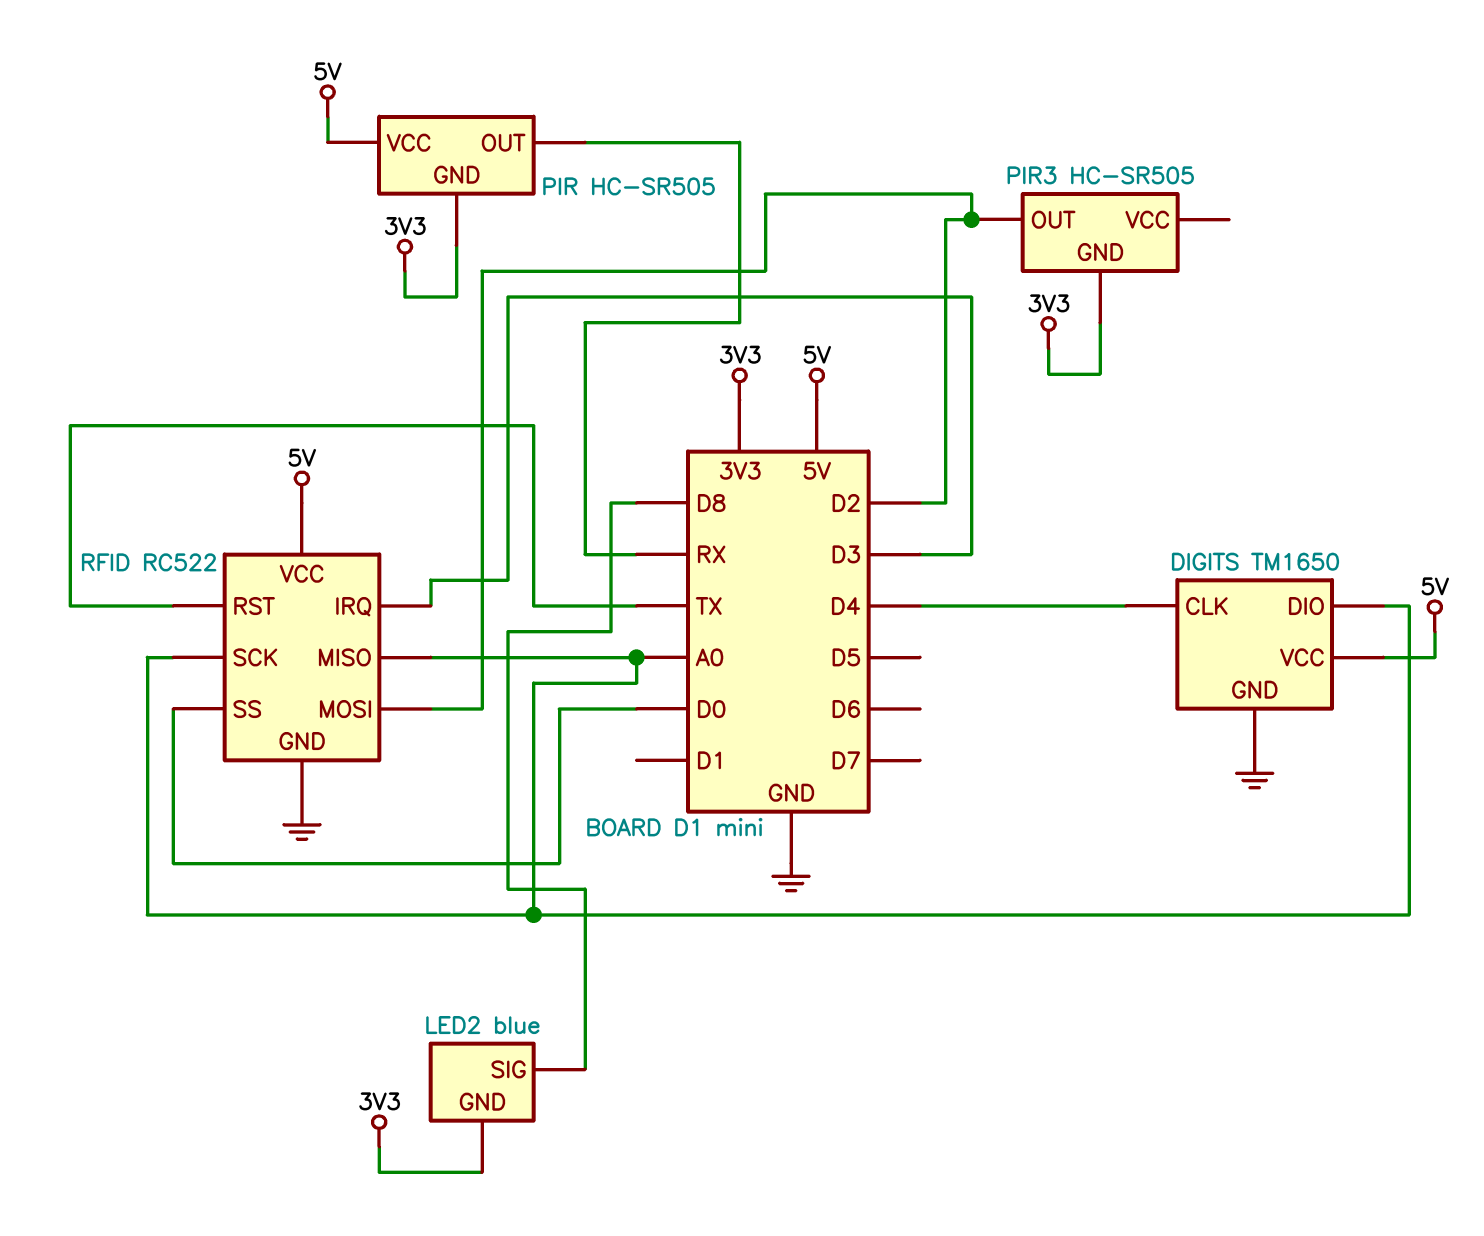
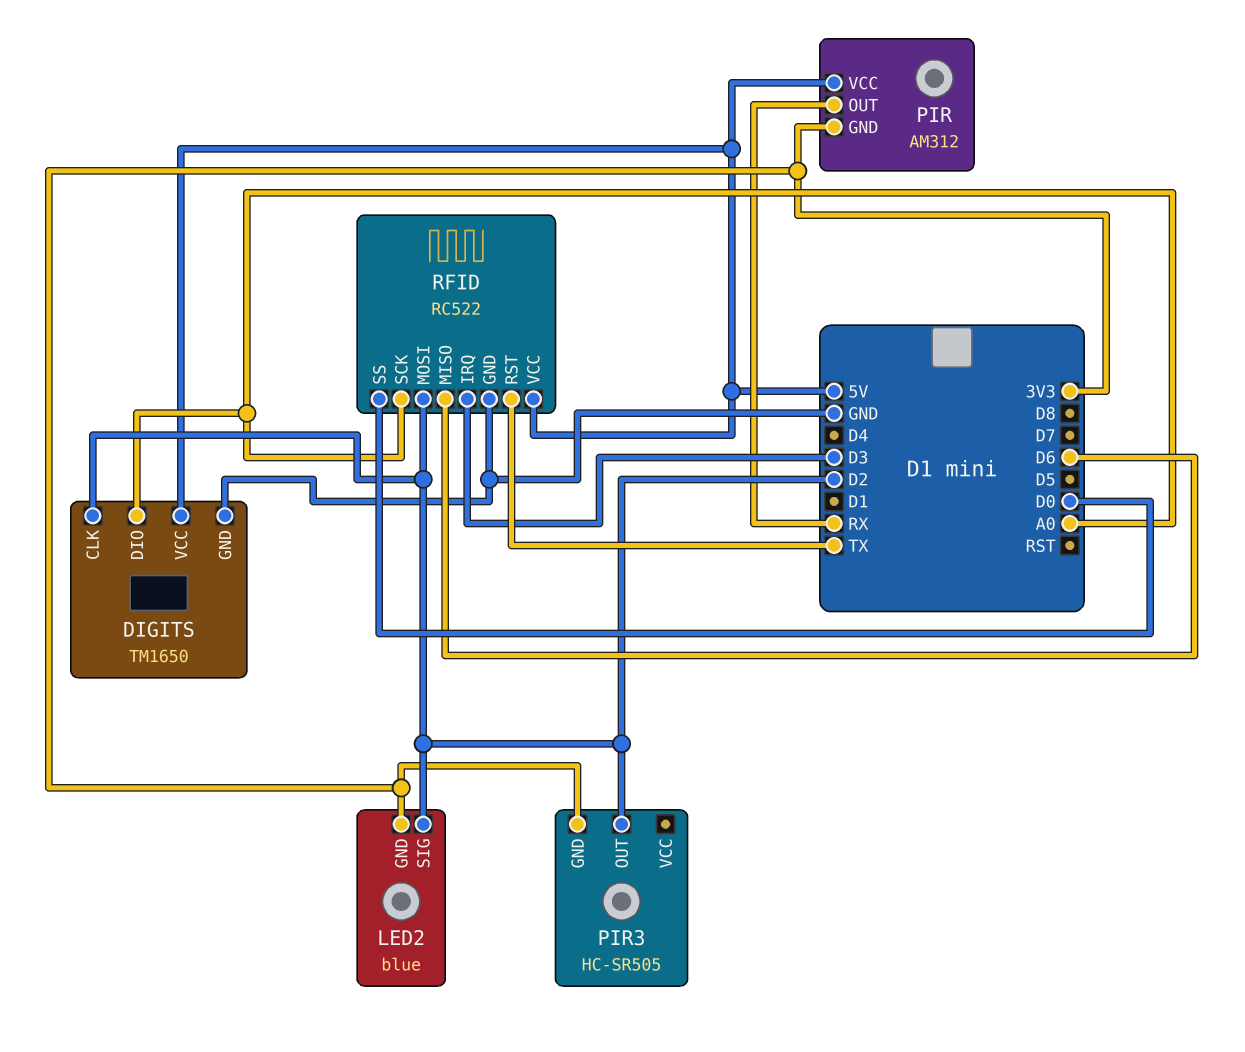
DIGITS pin CLK: D4 -> D2
LED2 pin SIG: D8 -> D2
PIR: HC-SR505 -> AM312
RFID pin MISO: A0 -> D6

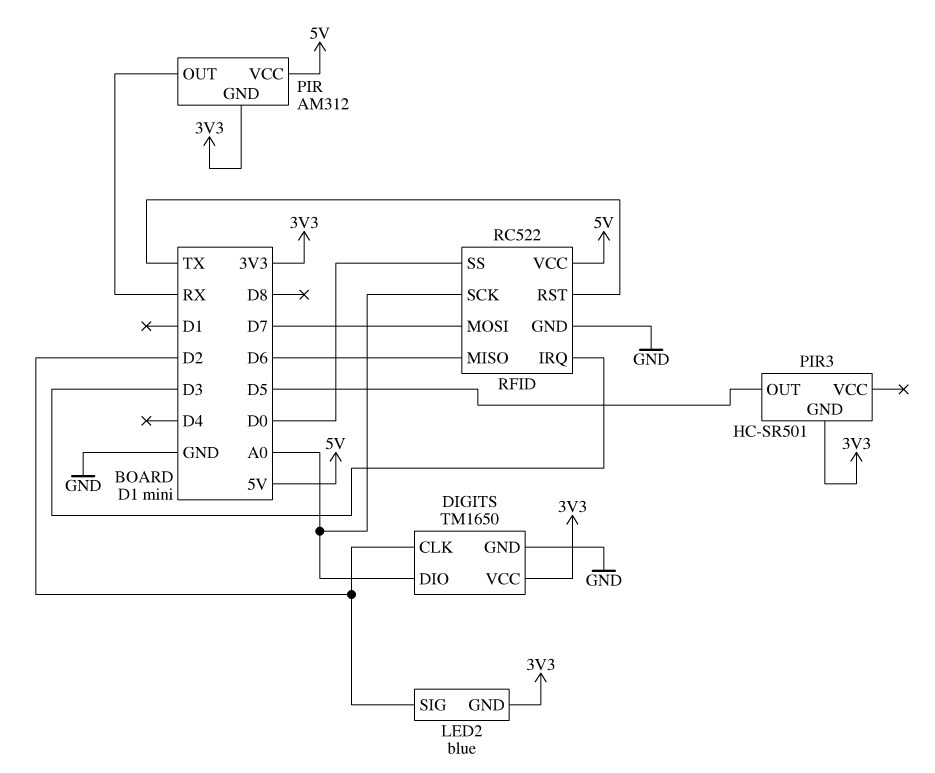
DIGITS pin VCC: 5V -> 3V3
PIR3: HC-SR505 -> HC-SR501
PIR3 pin OUT: D2 -> D5
RFID pin MOSI: D2 -> D7

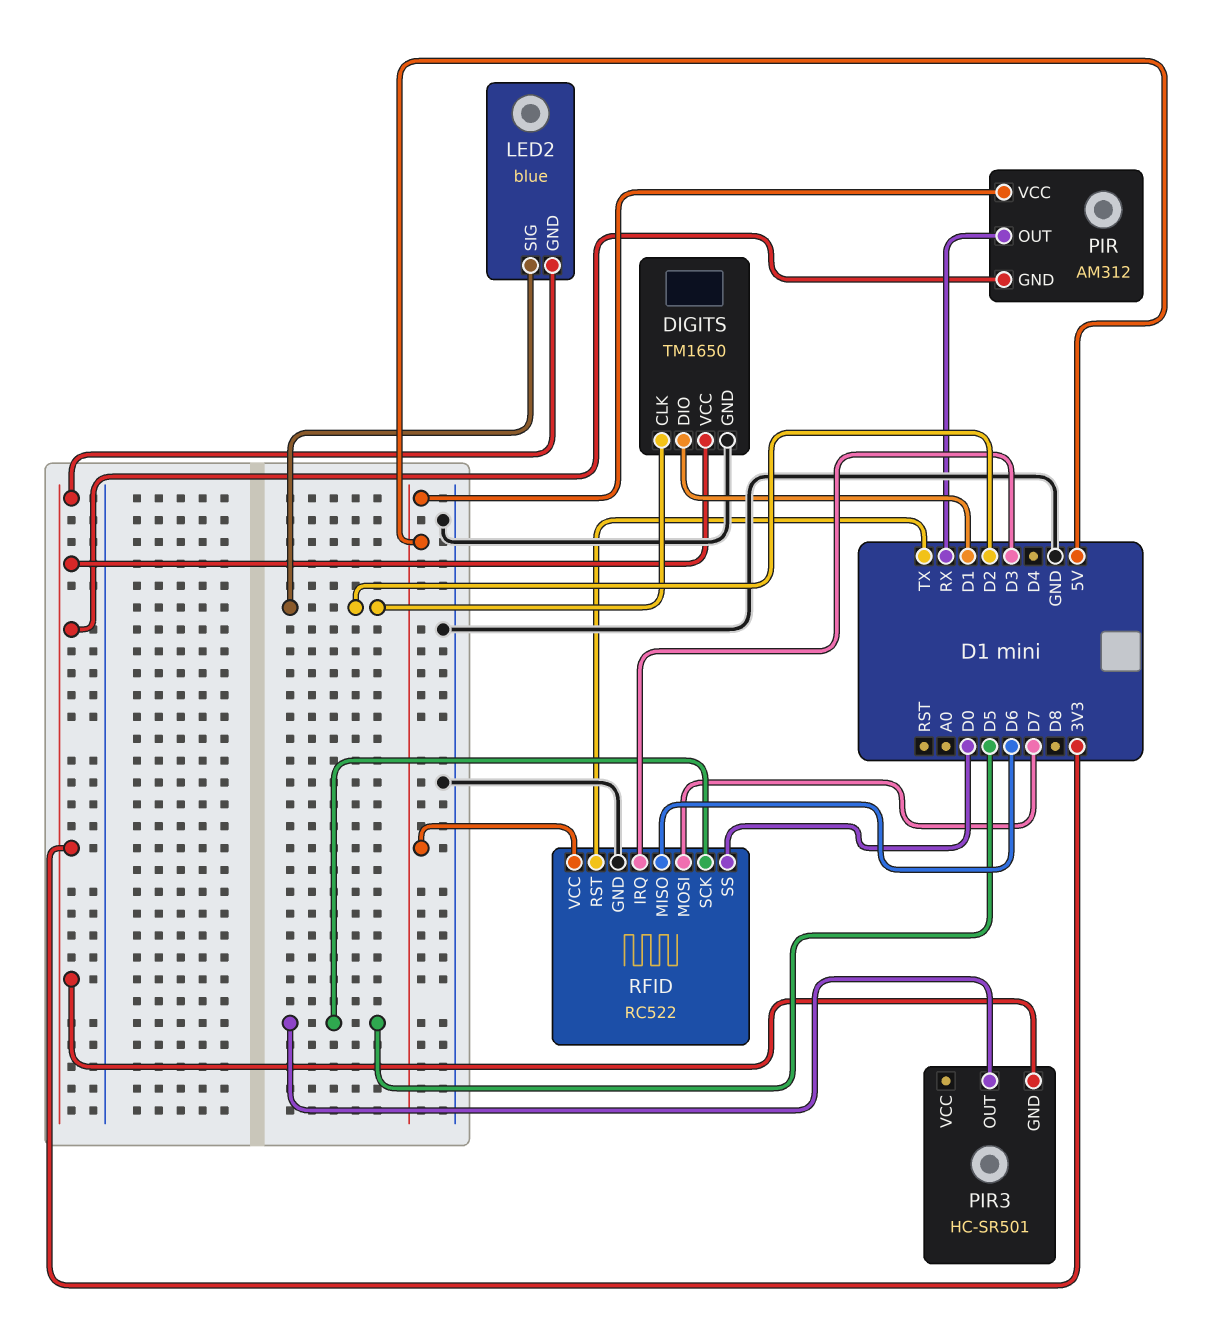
DIGITS pin DIO: A0 -> D1
RFID pin SCK: A0 -> D5

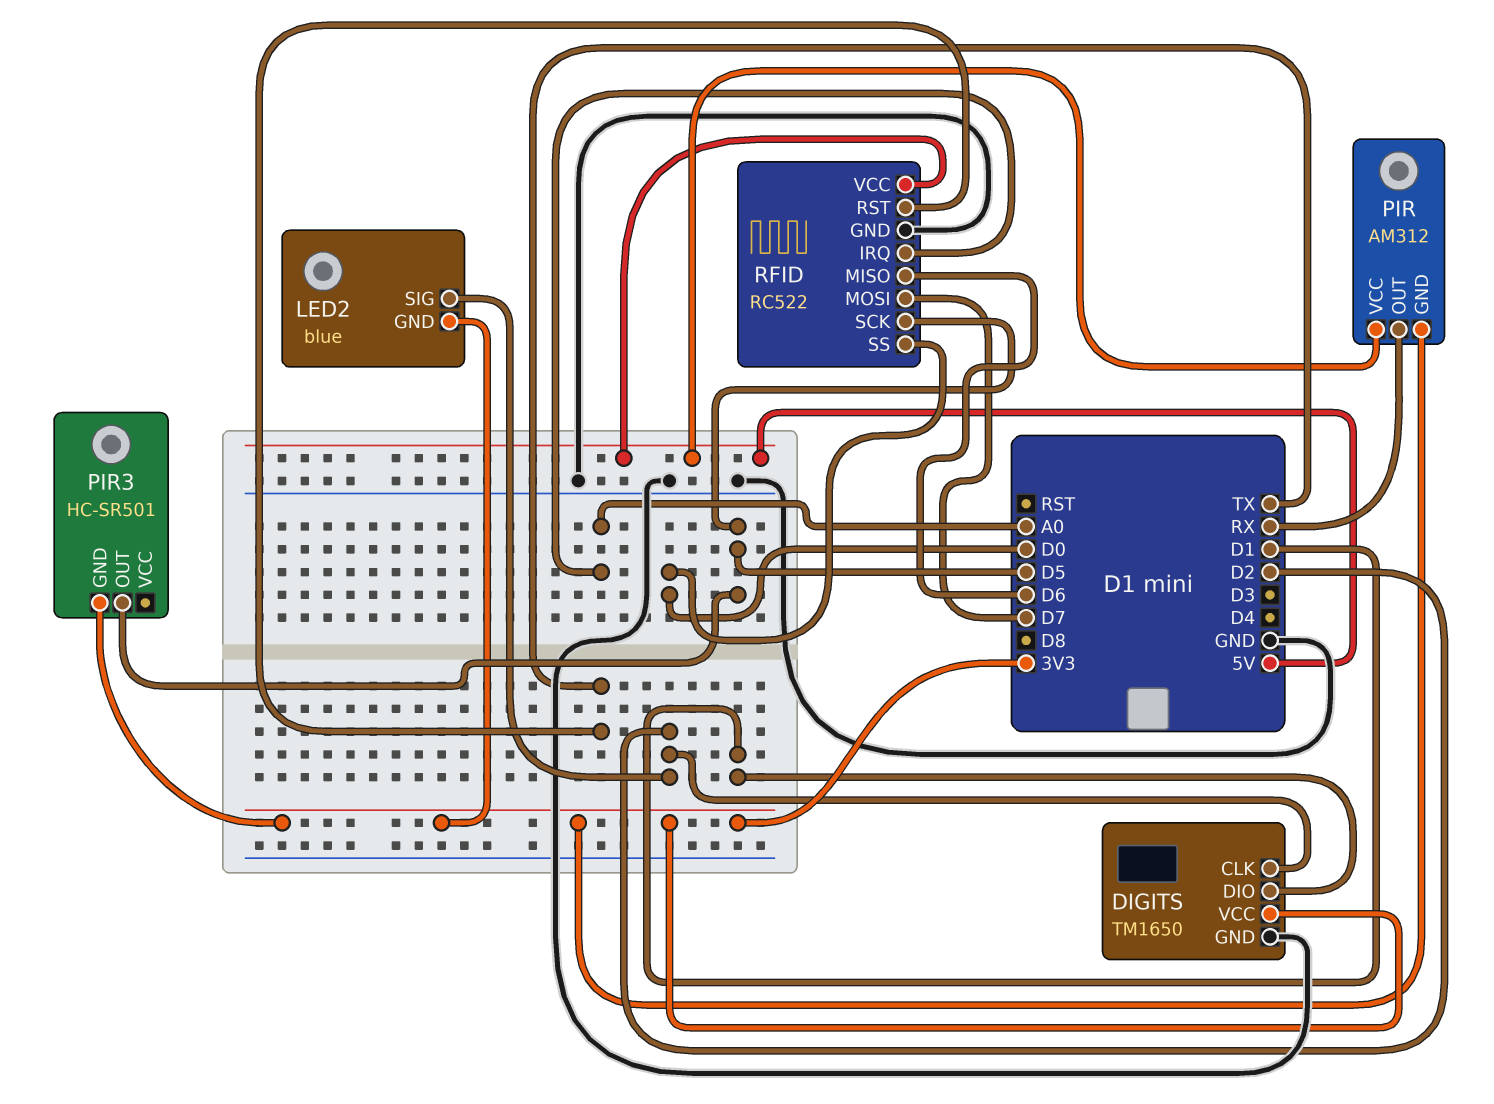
RFID pin IRQ: D3 -> A0

